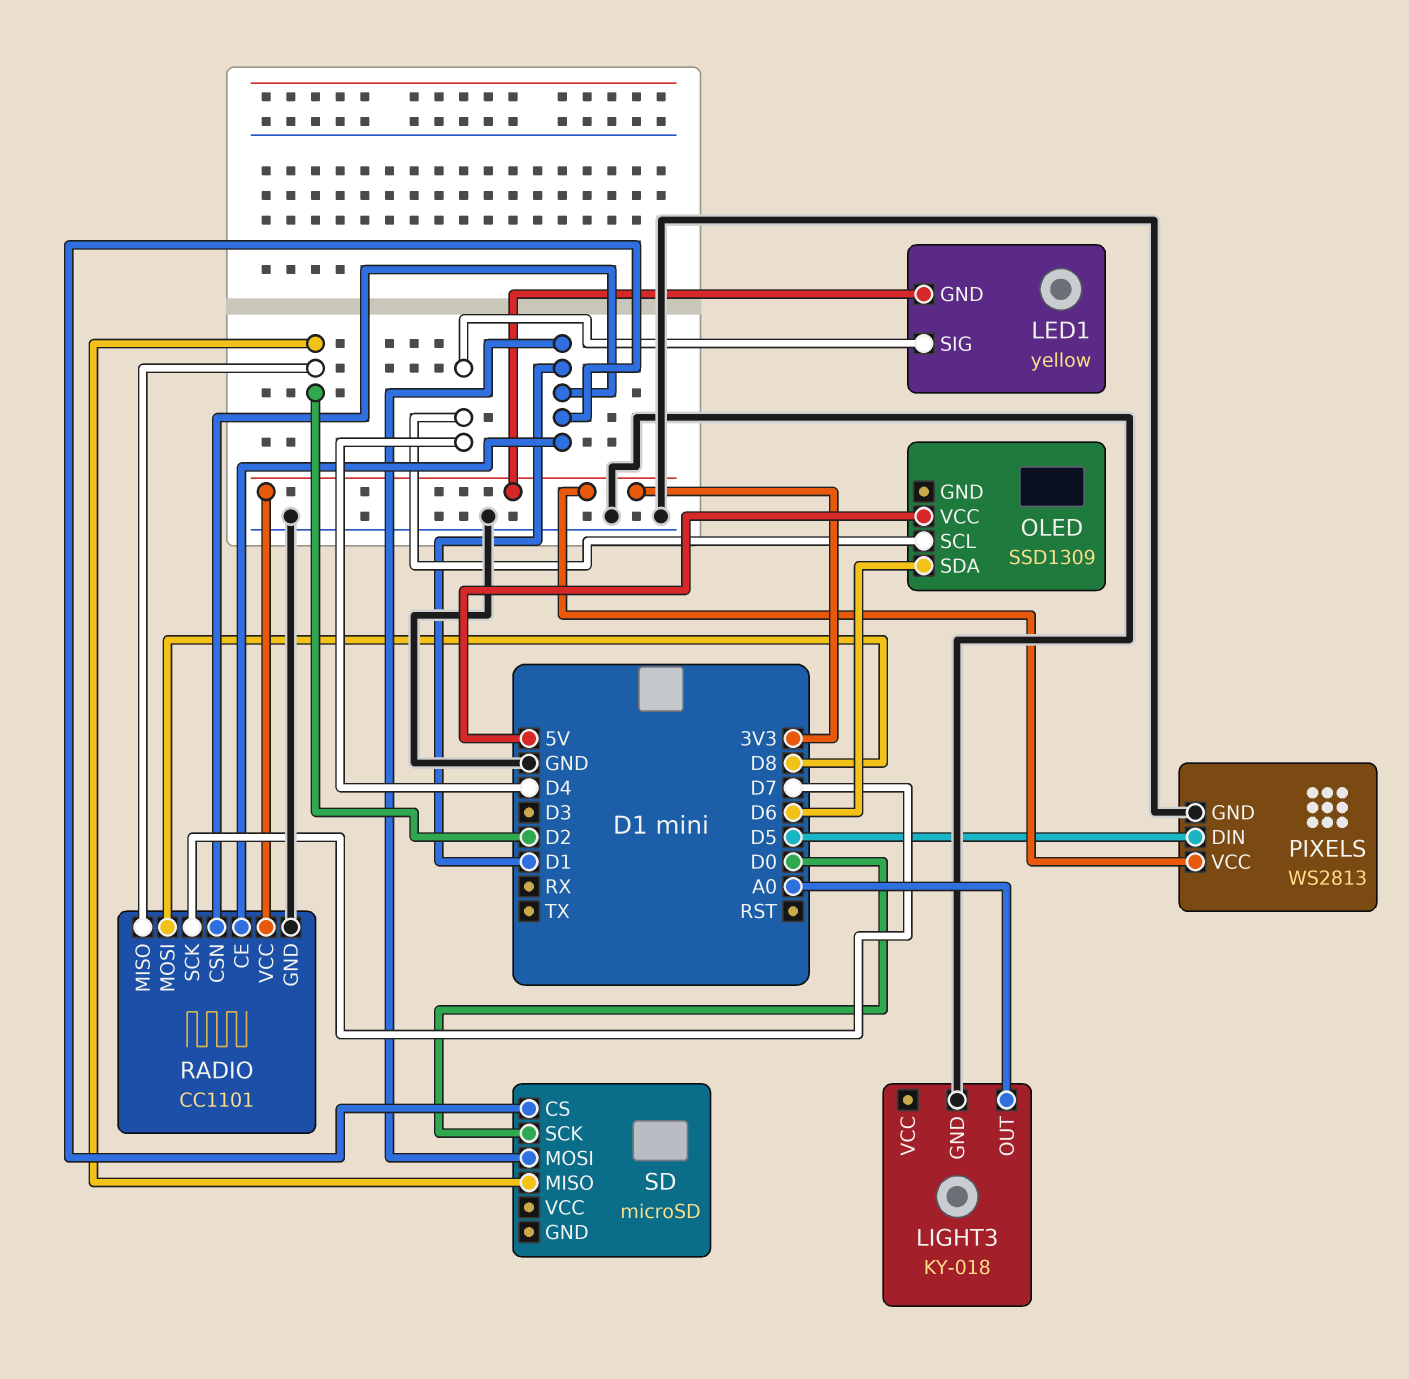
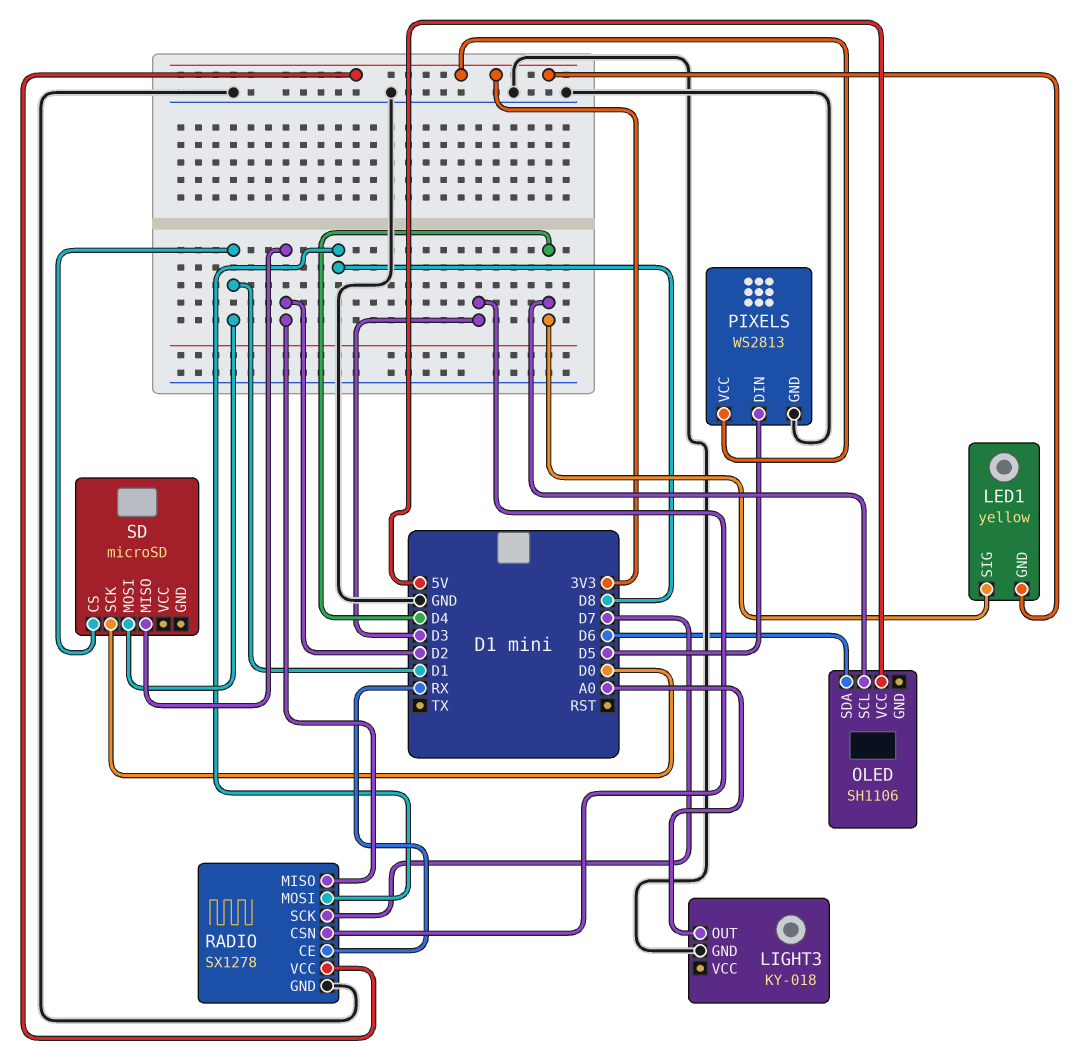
OLED: SSD1309 -> SH1106
RADIO: CC1101 -> SX1278
RADIO pin CE: D1 -> RX
RADIO pin CSN: D1 -> D3

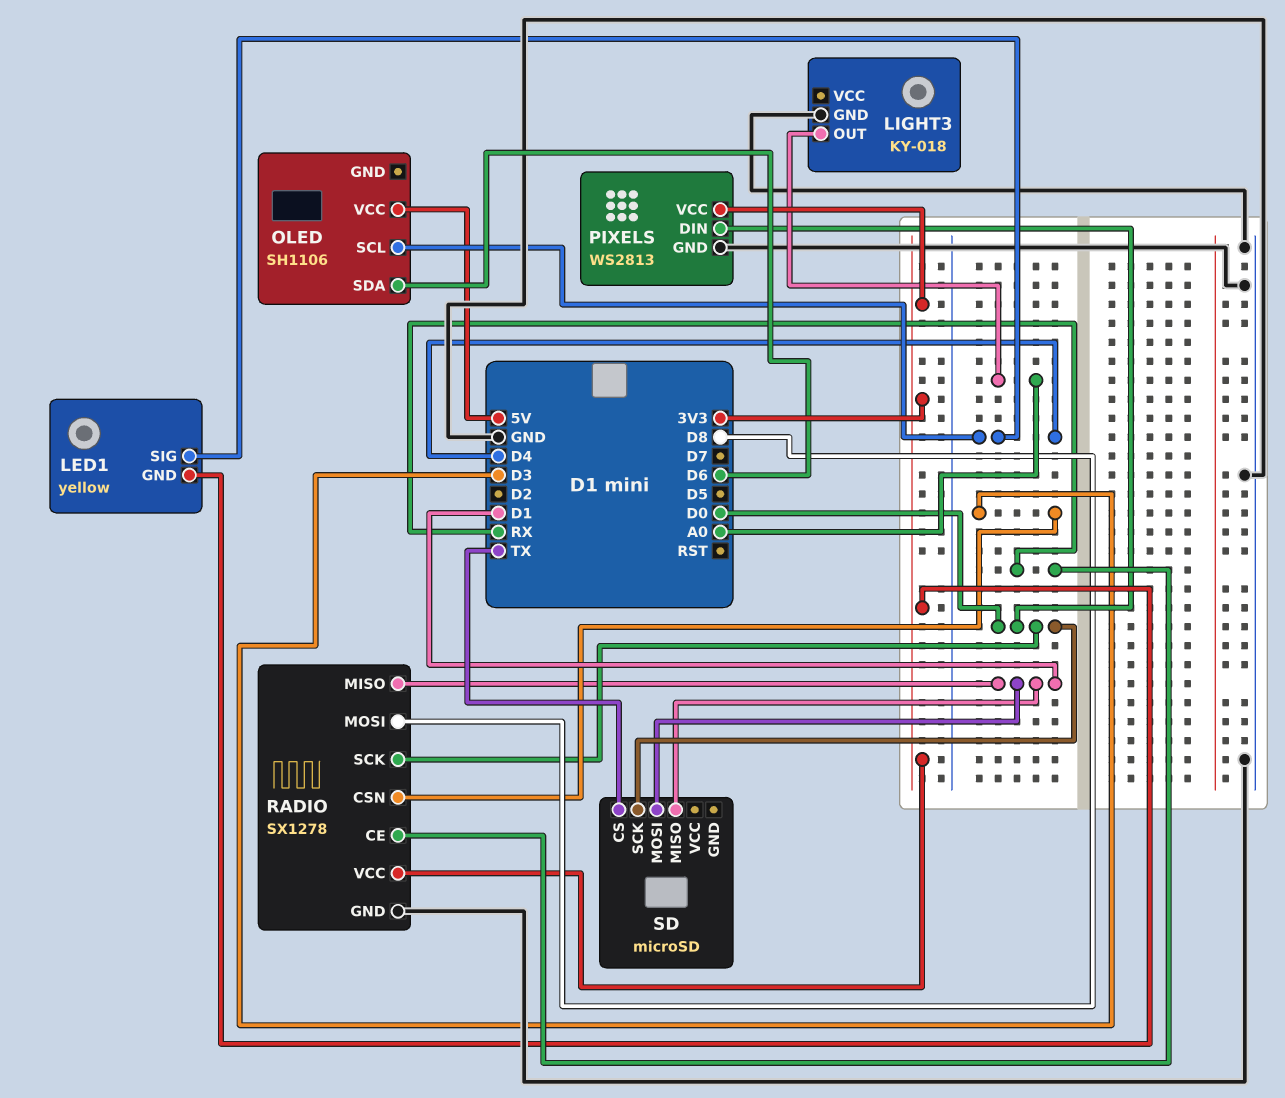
PIXELS pin DIN: D5 -> D0
RADIO pin MISO: D2 -> D1
RADIO pin SCK: D7 -> D0
SD pin CS: D1 -> TX
SD pin MISO: D2 -> D1

